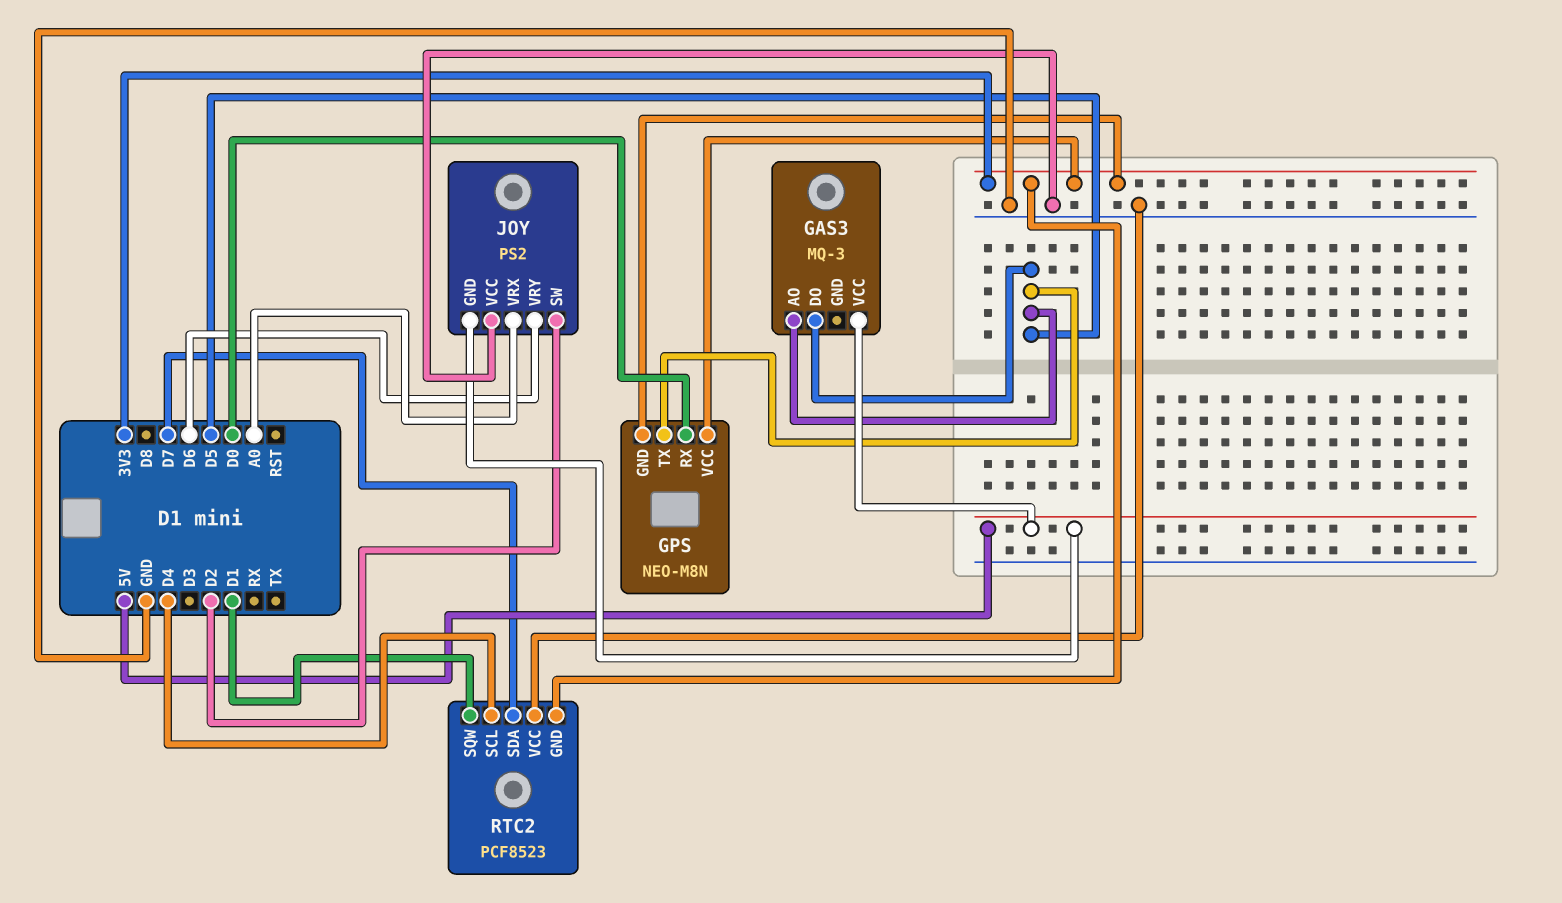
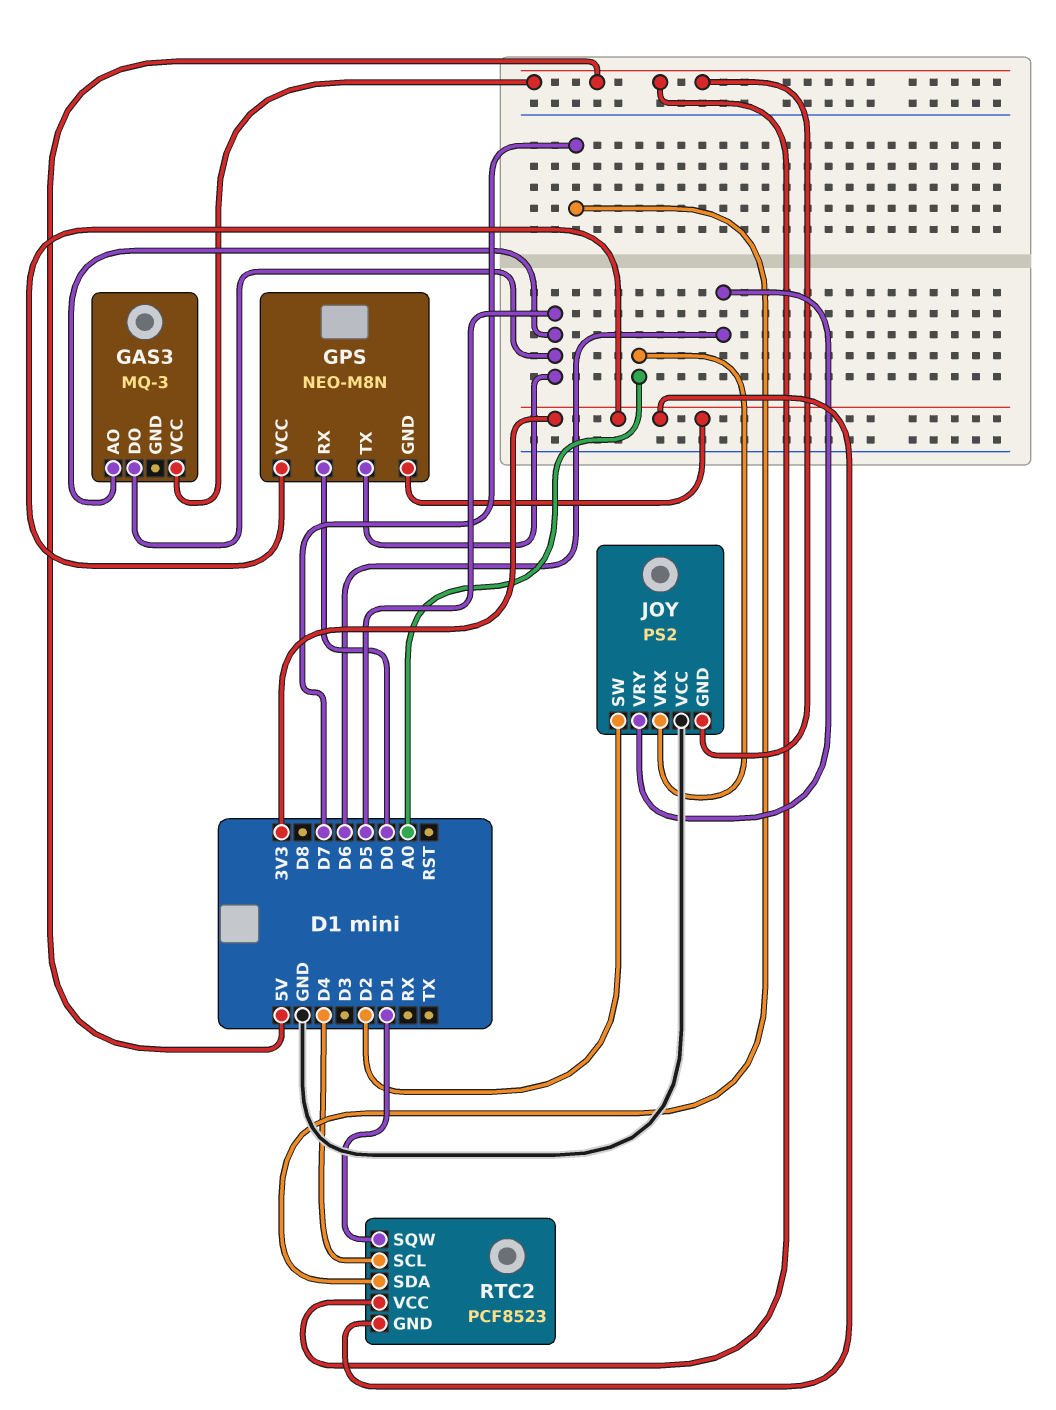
RTC2 pin VCC: GND -> 5V

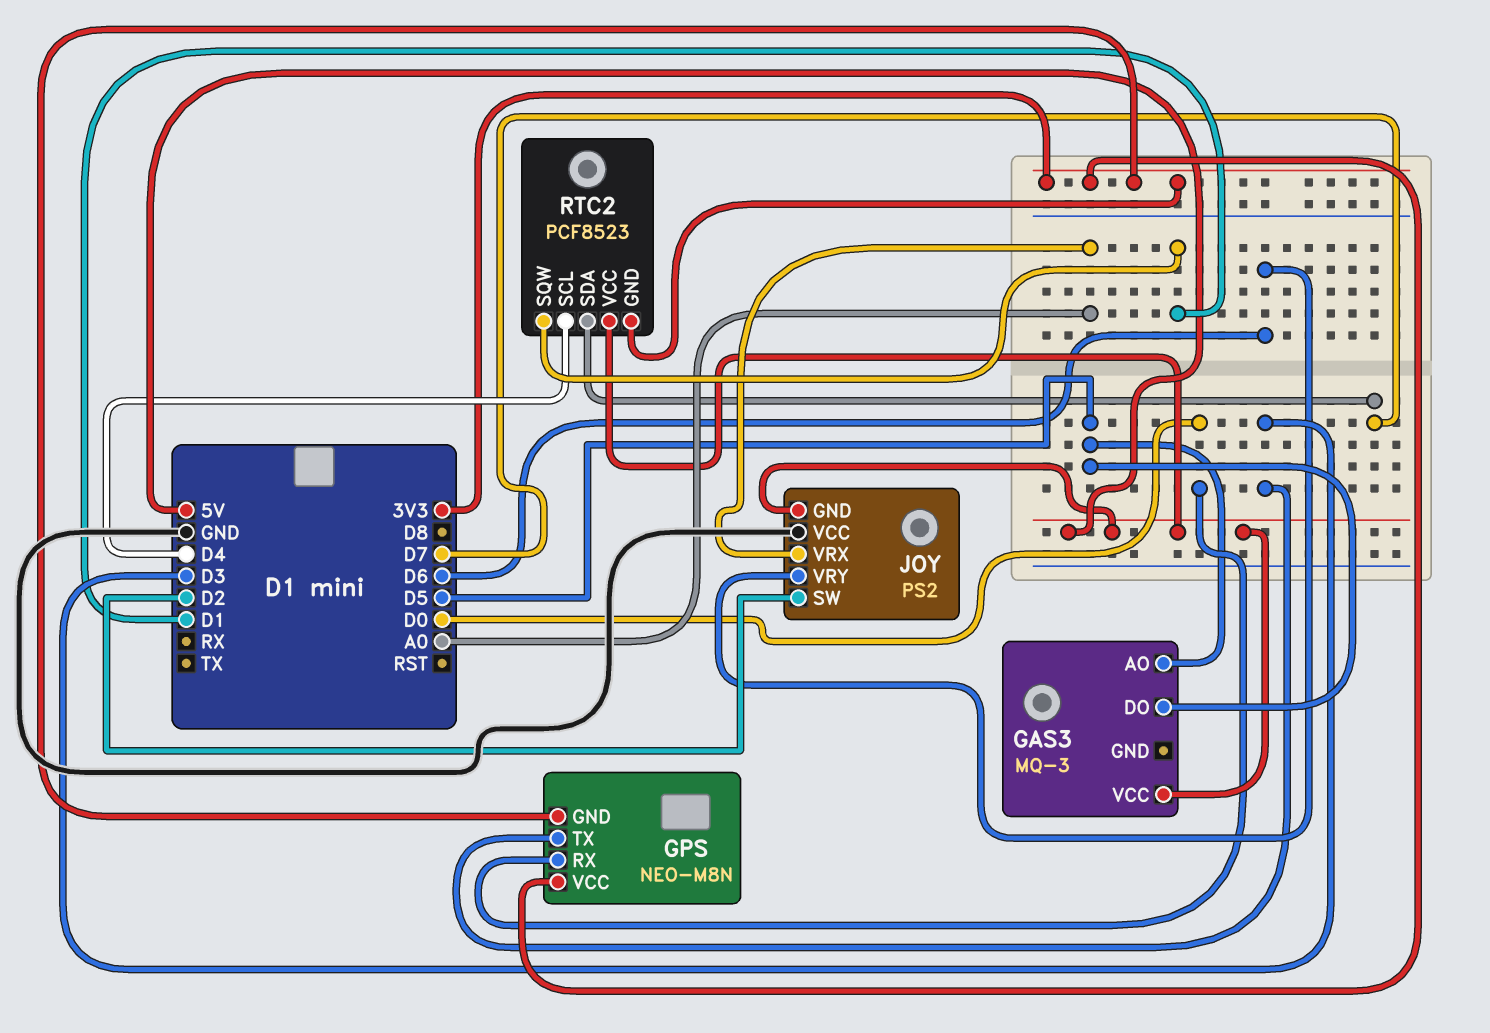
GPS pin TX: D5 -> D3

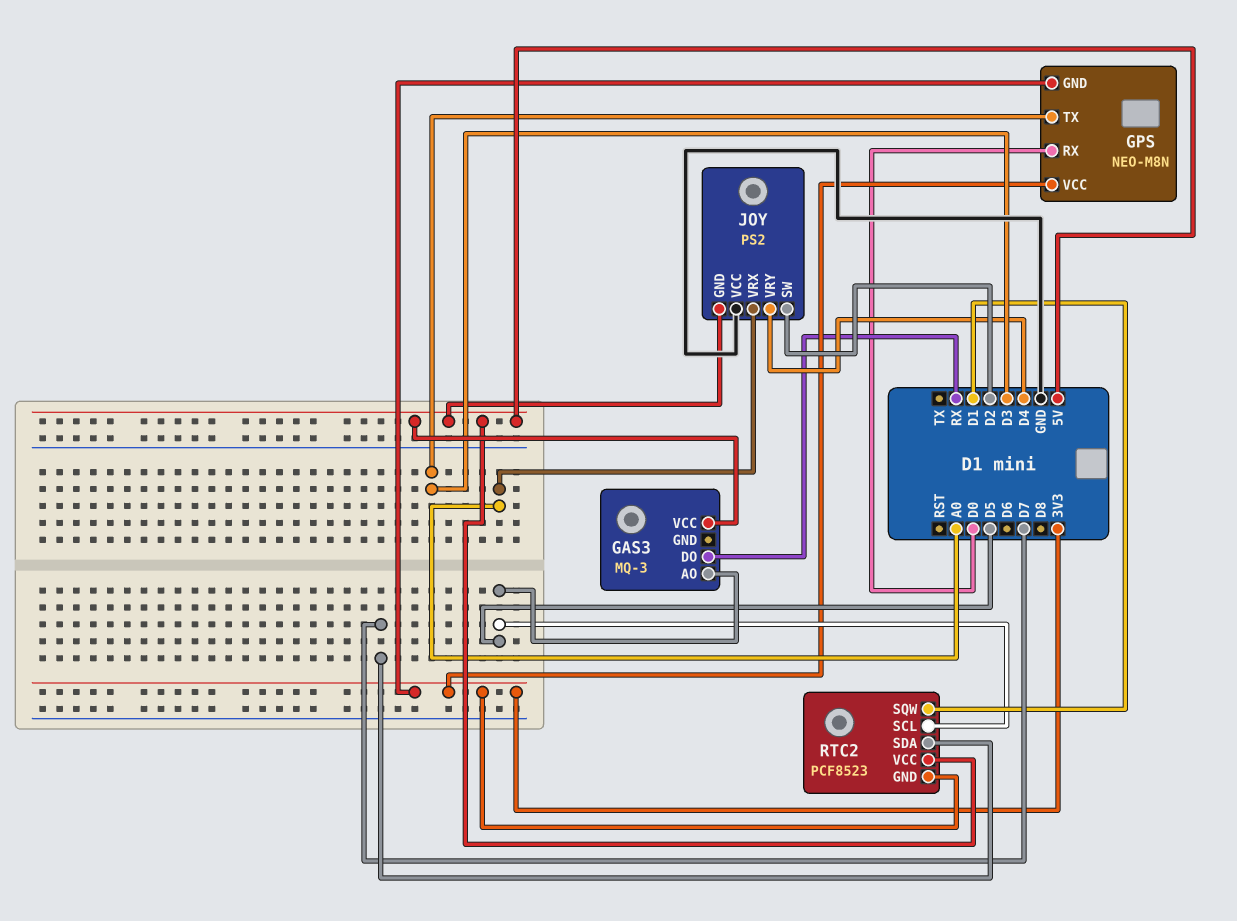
GAS3 pin DO: D5 -> RX
JOY pin VRY: D6 -> D4
RTC2 pin SCL: D4 -> D5

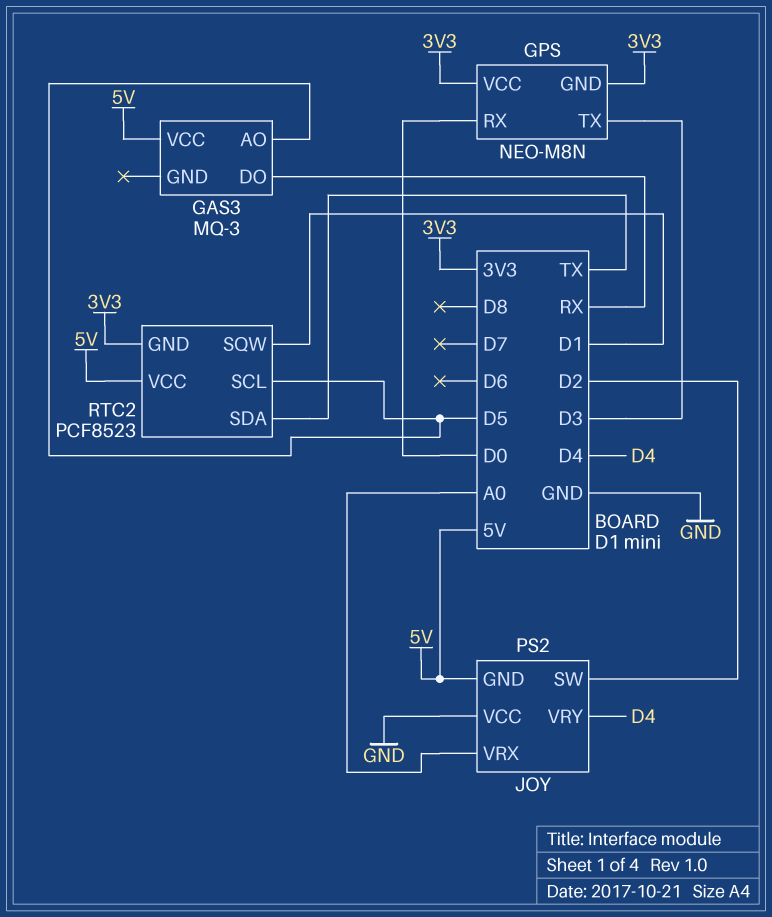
RTC2 pin SDA: D7 -> TX

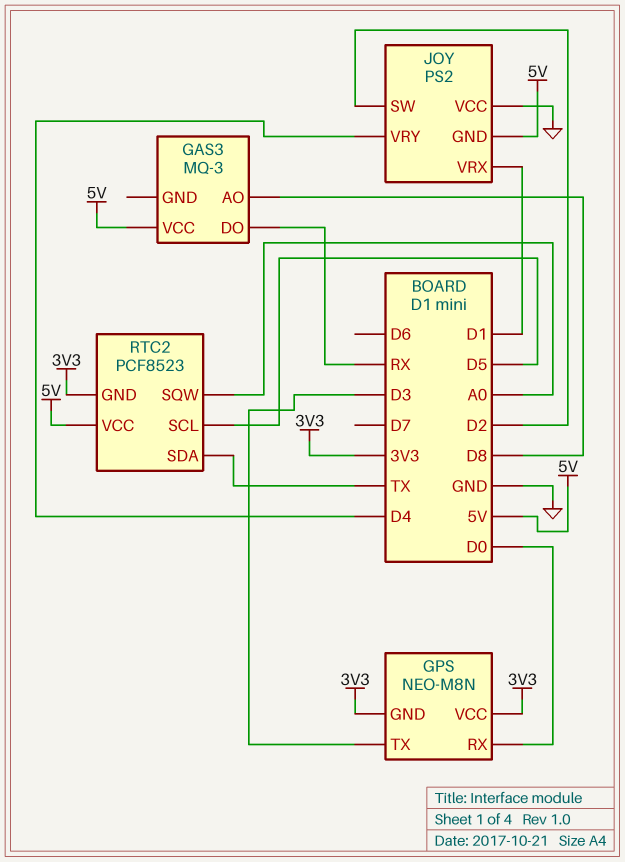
GAS3 pin AO: D5 -> D8
JOY pin VRX: A0 -> D1
RTC2 pin SQW: D1 -> A0

